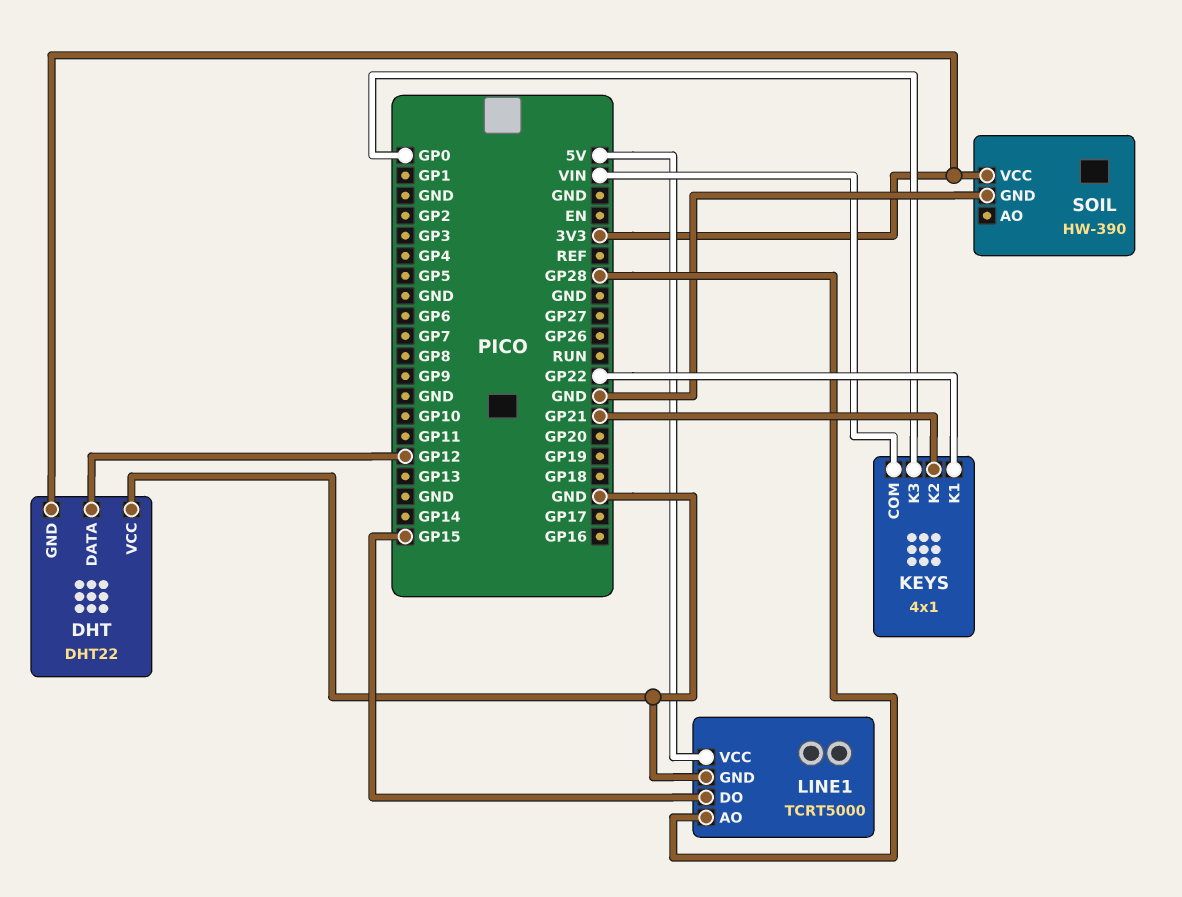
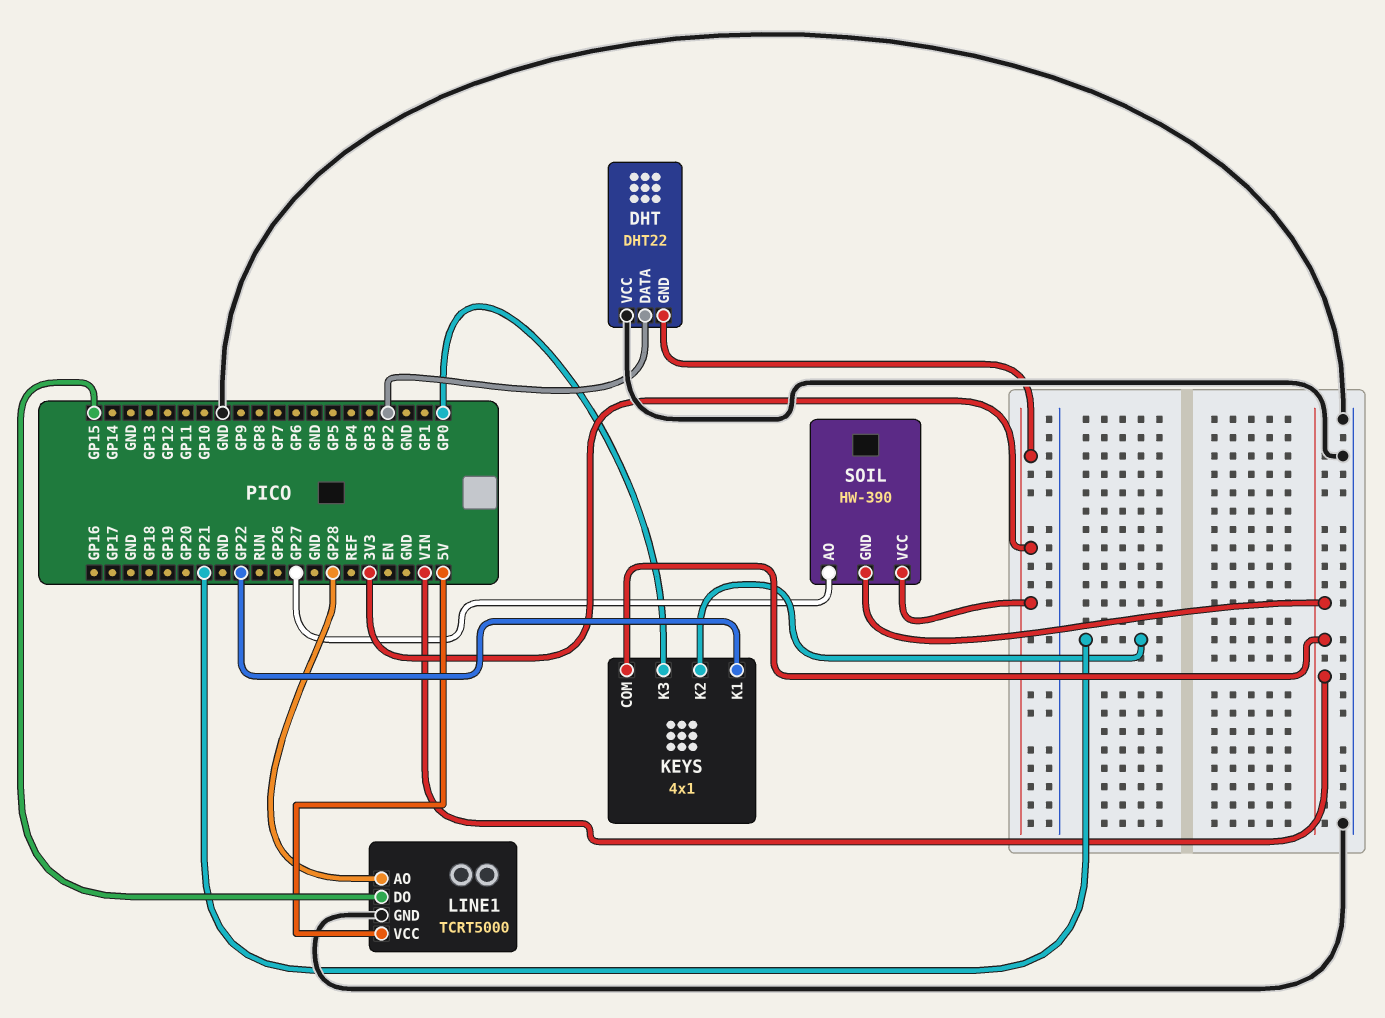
DHT pin DATA: GP12 -> GP2
SOIL pin AO: none -> GP27
SOIL pin GND: GND -> VIN

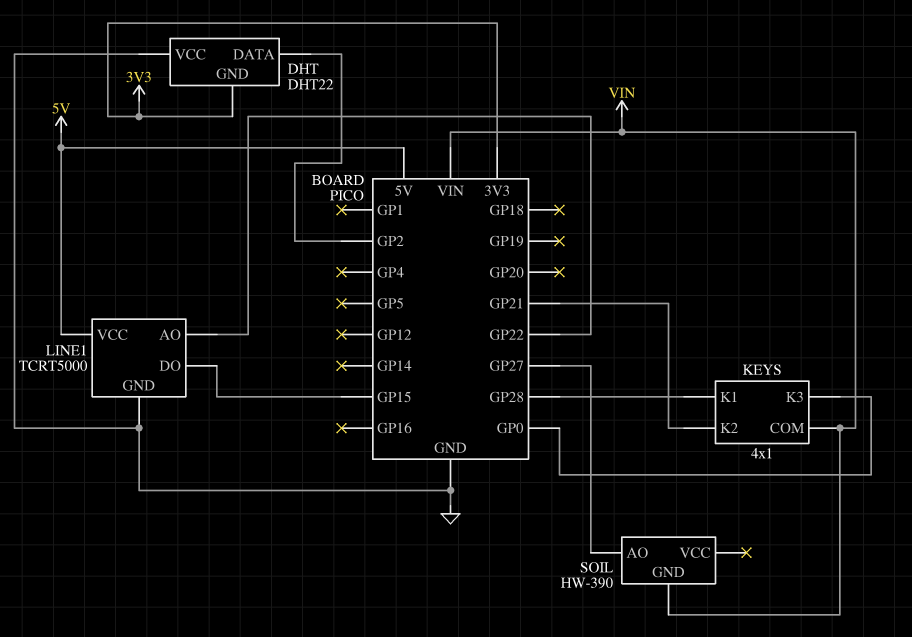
KEYS pin K1: GP22 -> GP28
LINE1 pin AO: GP28 -> GP22
SOIL pin VCC: 3V3 -> none

